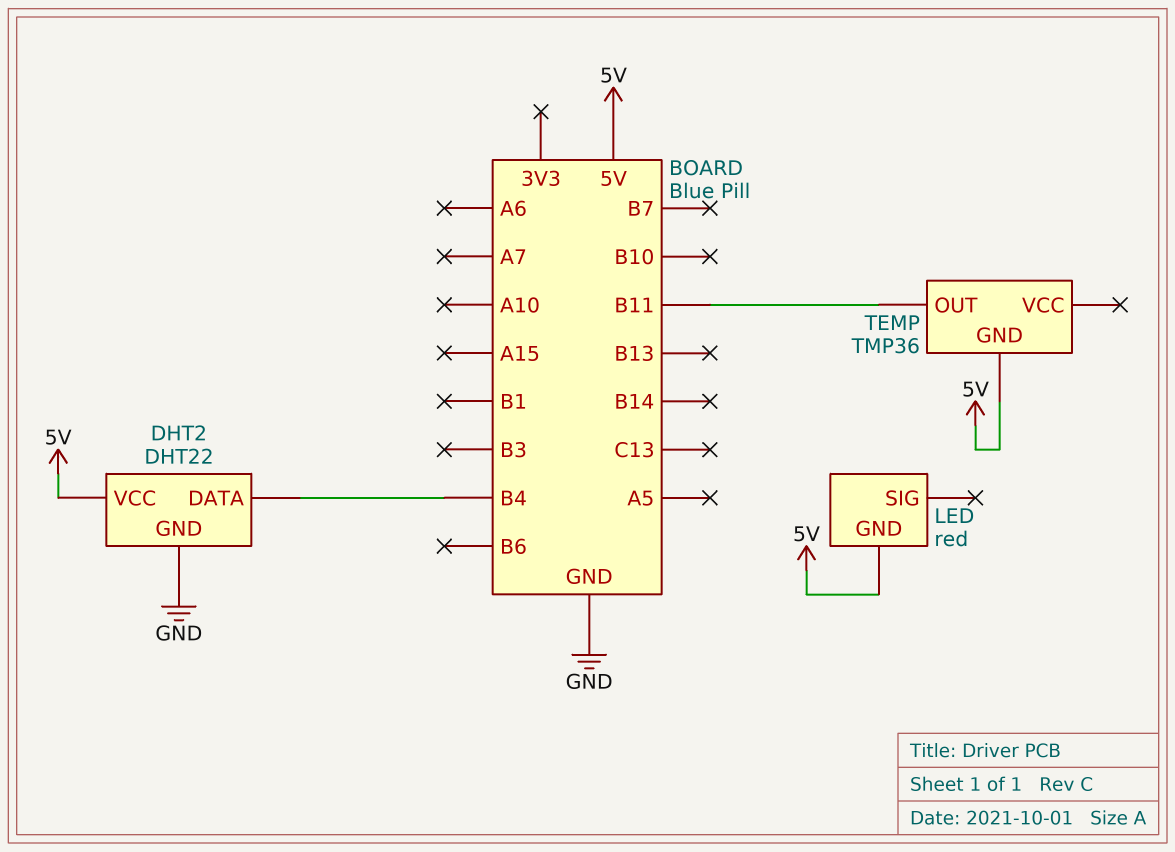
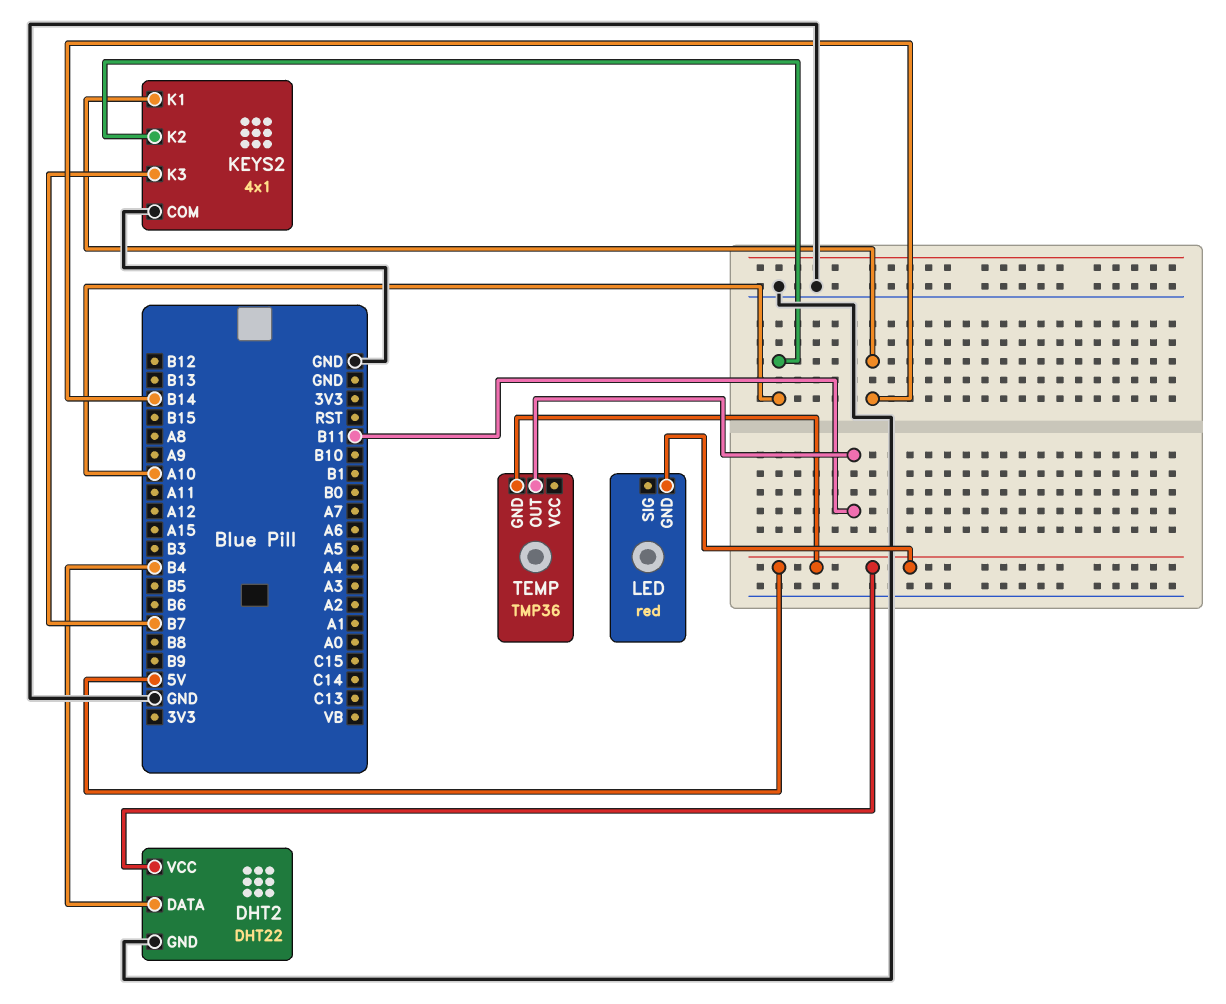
KEYS2: none -> 4x1
KEYS2 pin COM: none -> GND
KEYS2 pin K1: none -> B14
KEYS2 pin K2: none -> A10
KEYS2 pin K3: none -> B7

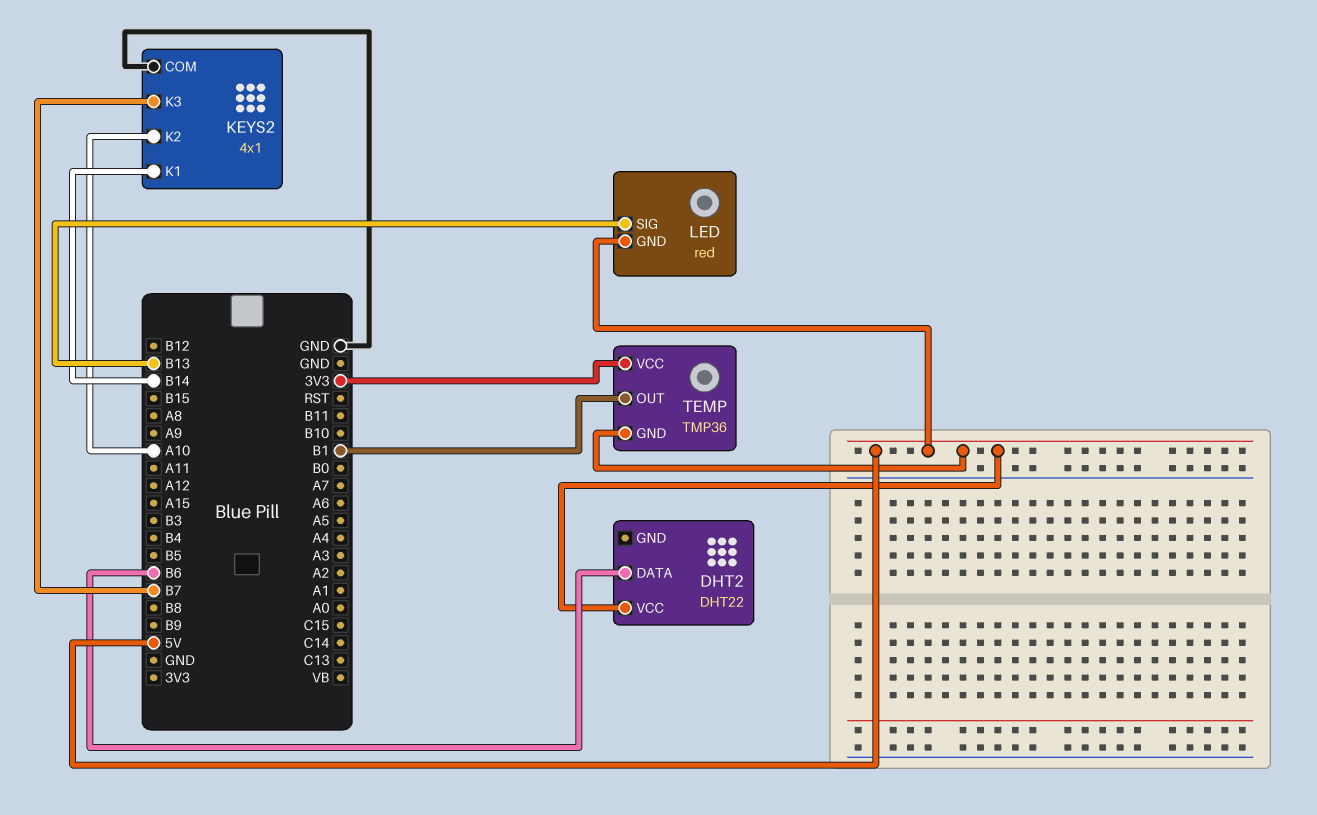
DHT2 pin DATA: B4 -> B6
DHT2 pin GND: GND -> none
LED pin SIG: none -> B13
TEMP pin OUT: B11 -> B1
TEMP pin VCC: none -> 3V3

